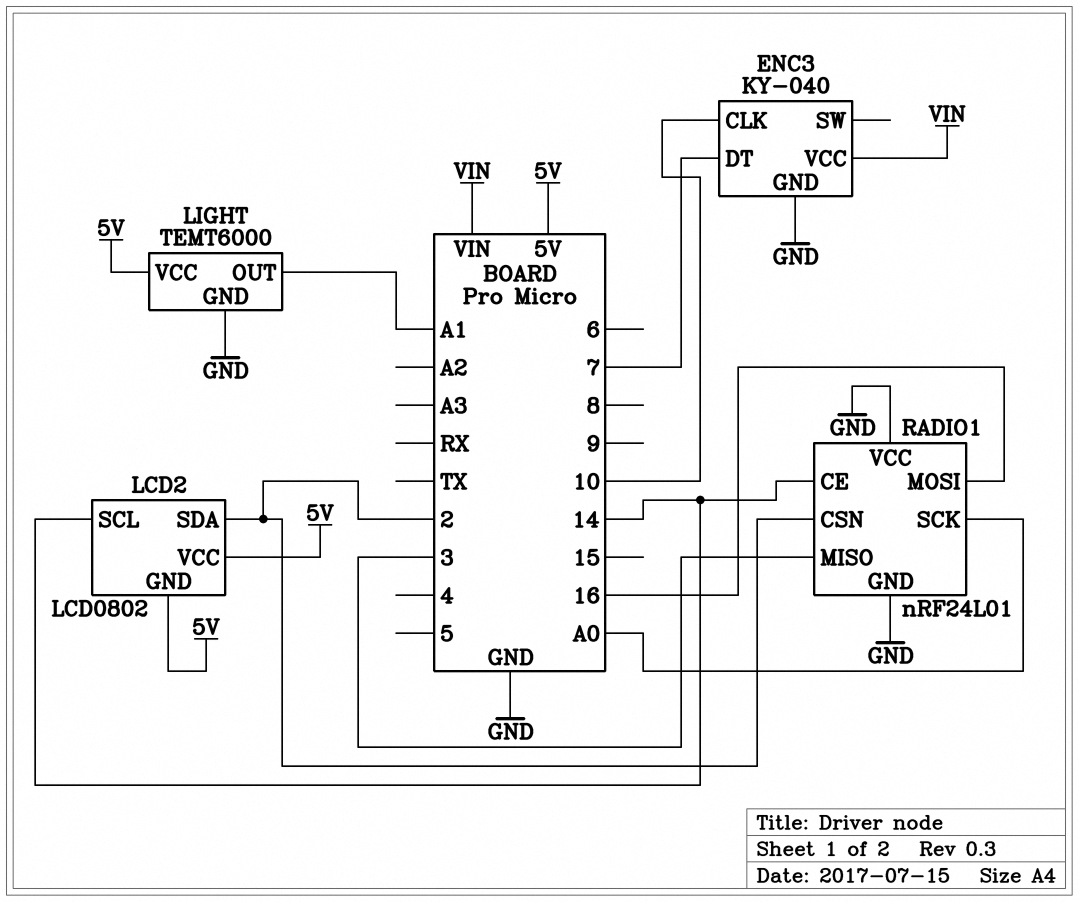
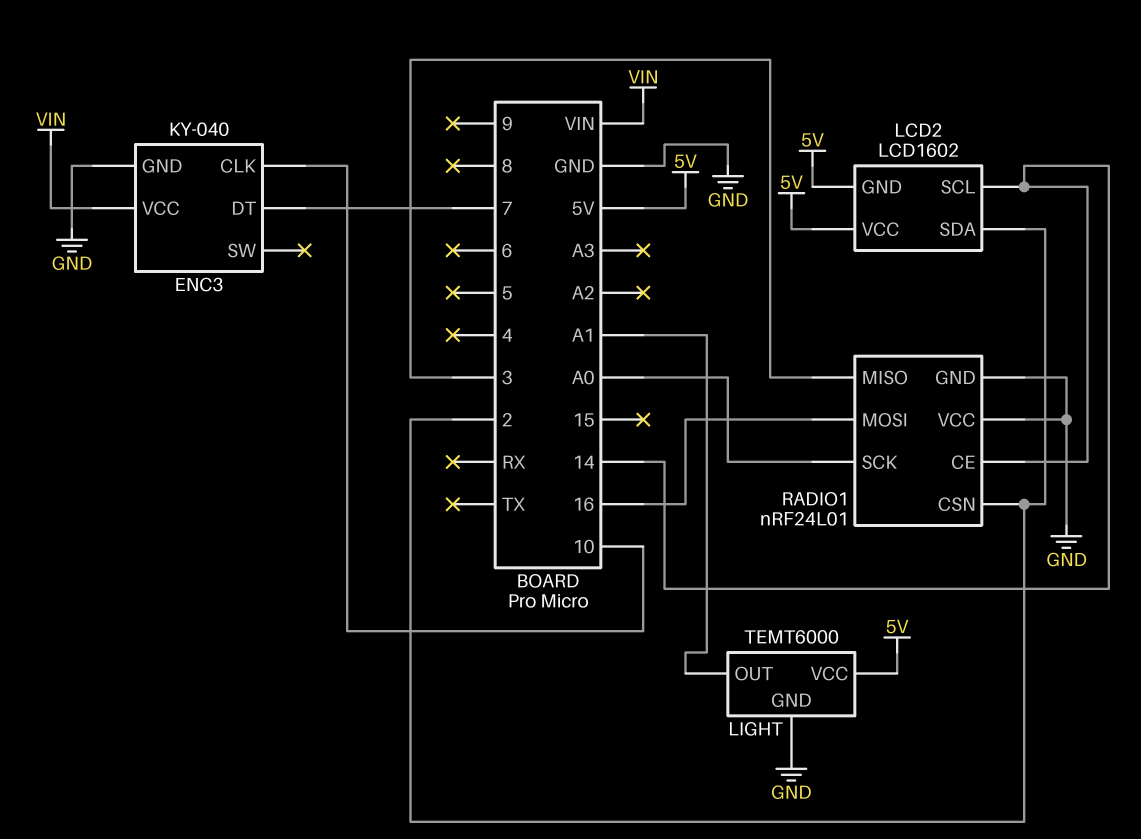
LCD2: LCD0802 -> LCD1602

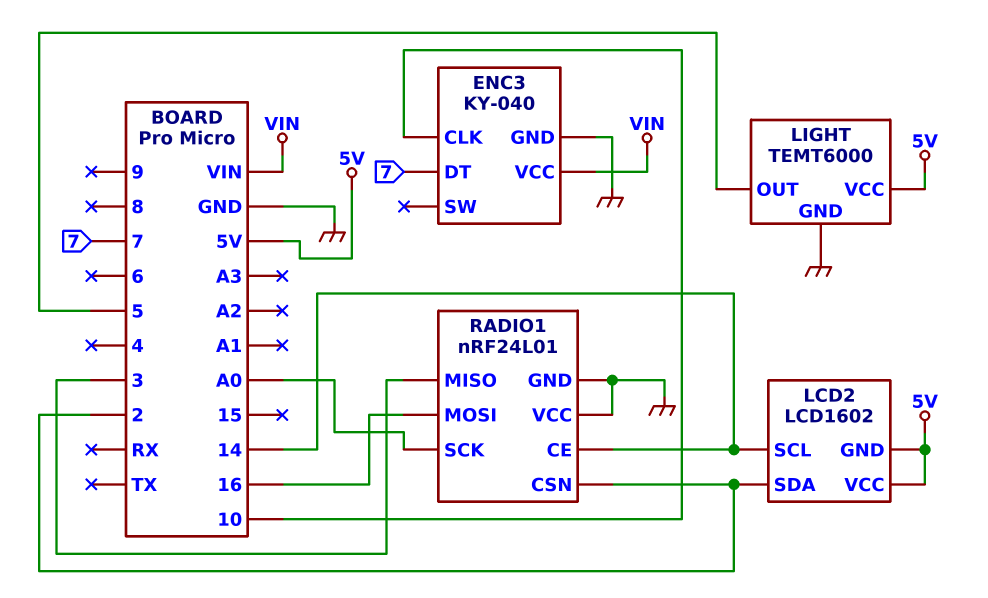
LIGHT pin OUT: A1 -> 5

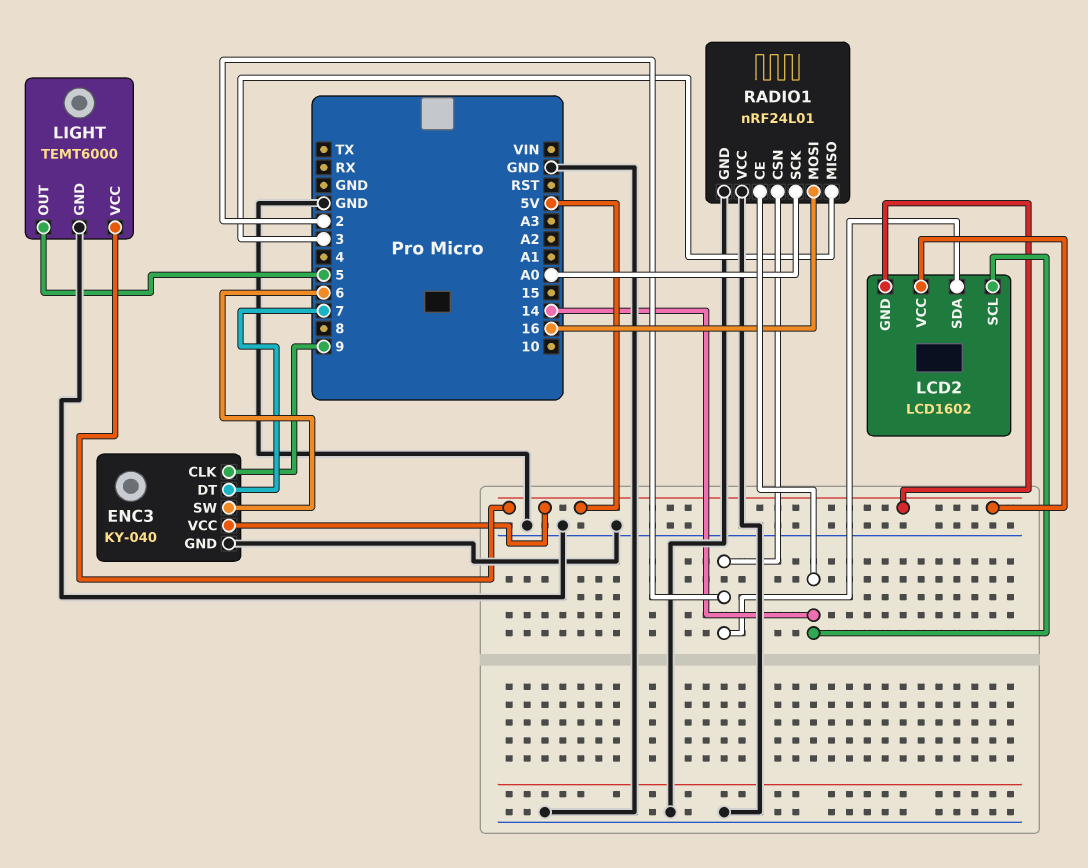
ENC3 pin CLK: 10 -> 9
ENC3 pin SW: none -> 6
ENC3 pin VCC: VIN -> 5V

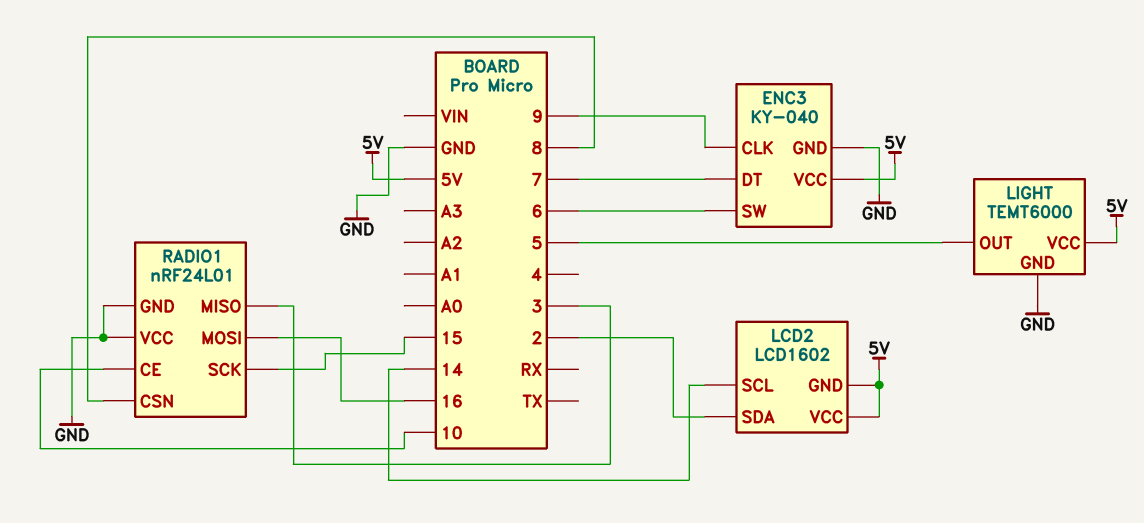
RADIO1 pin CE: 14 -> 10
RADIO1 pin CSN: 2 -> 8
RADIO1 pin SCK: A0 -> 15

